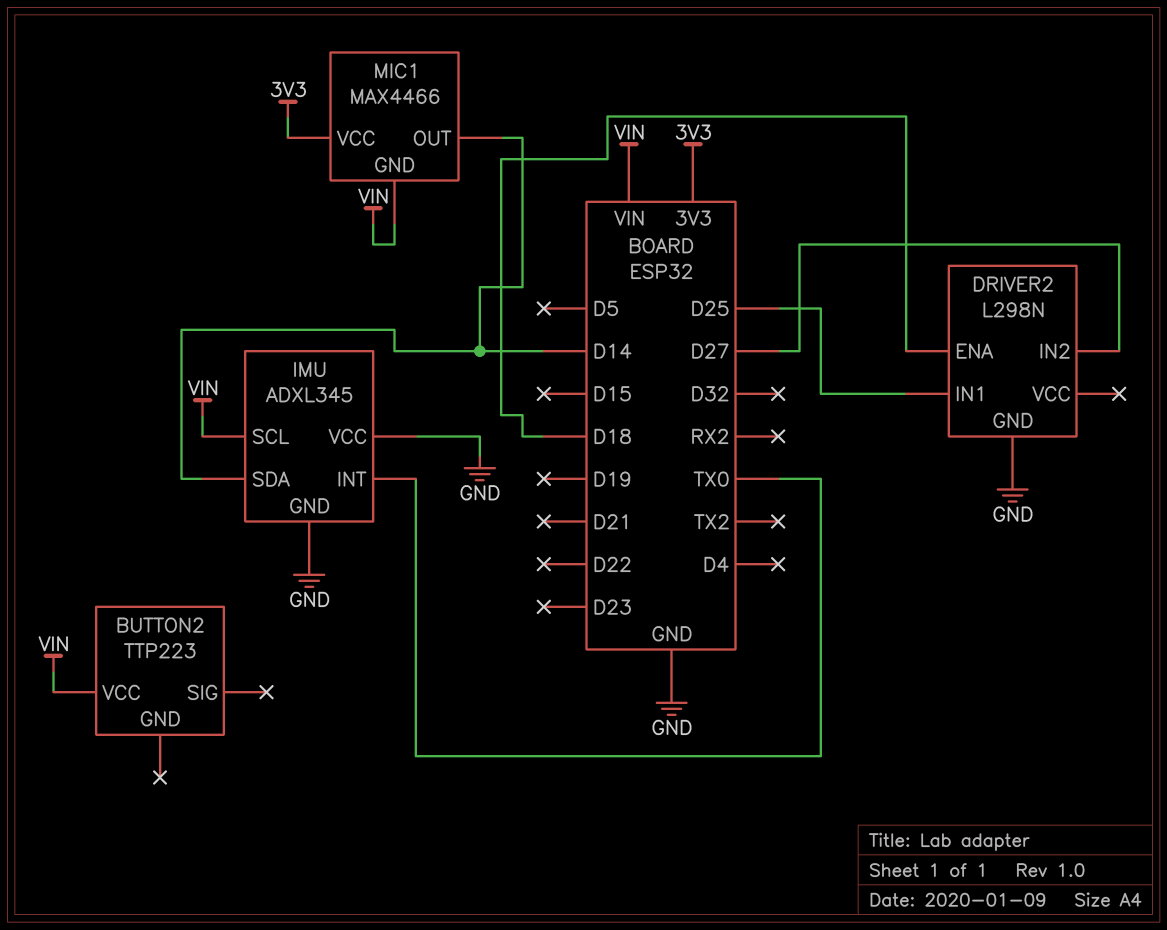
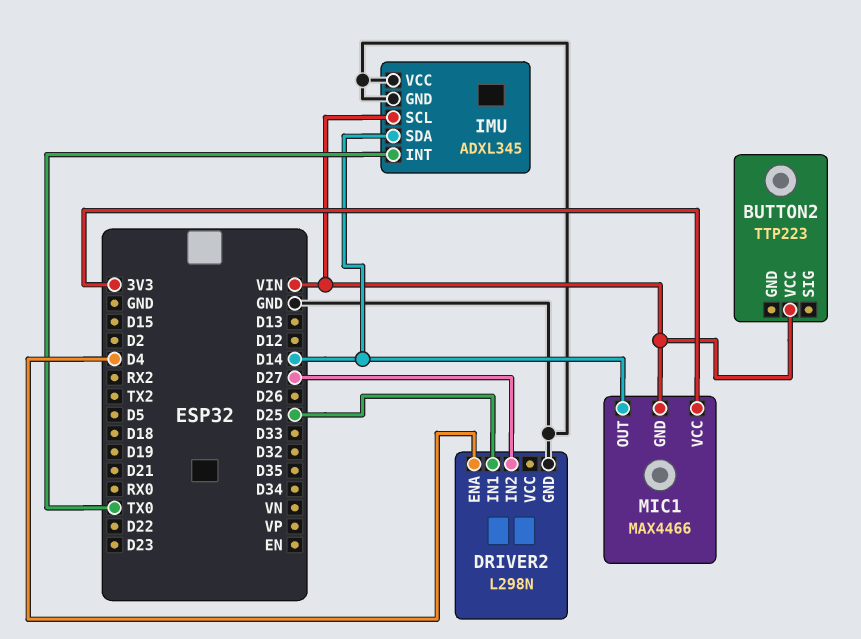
DRIVER2 pin ENA: D18 -> D4

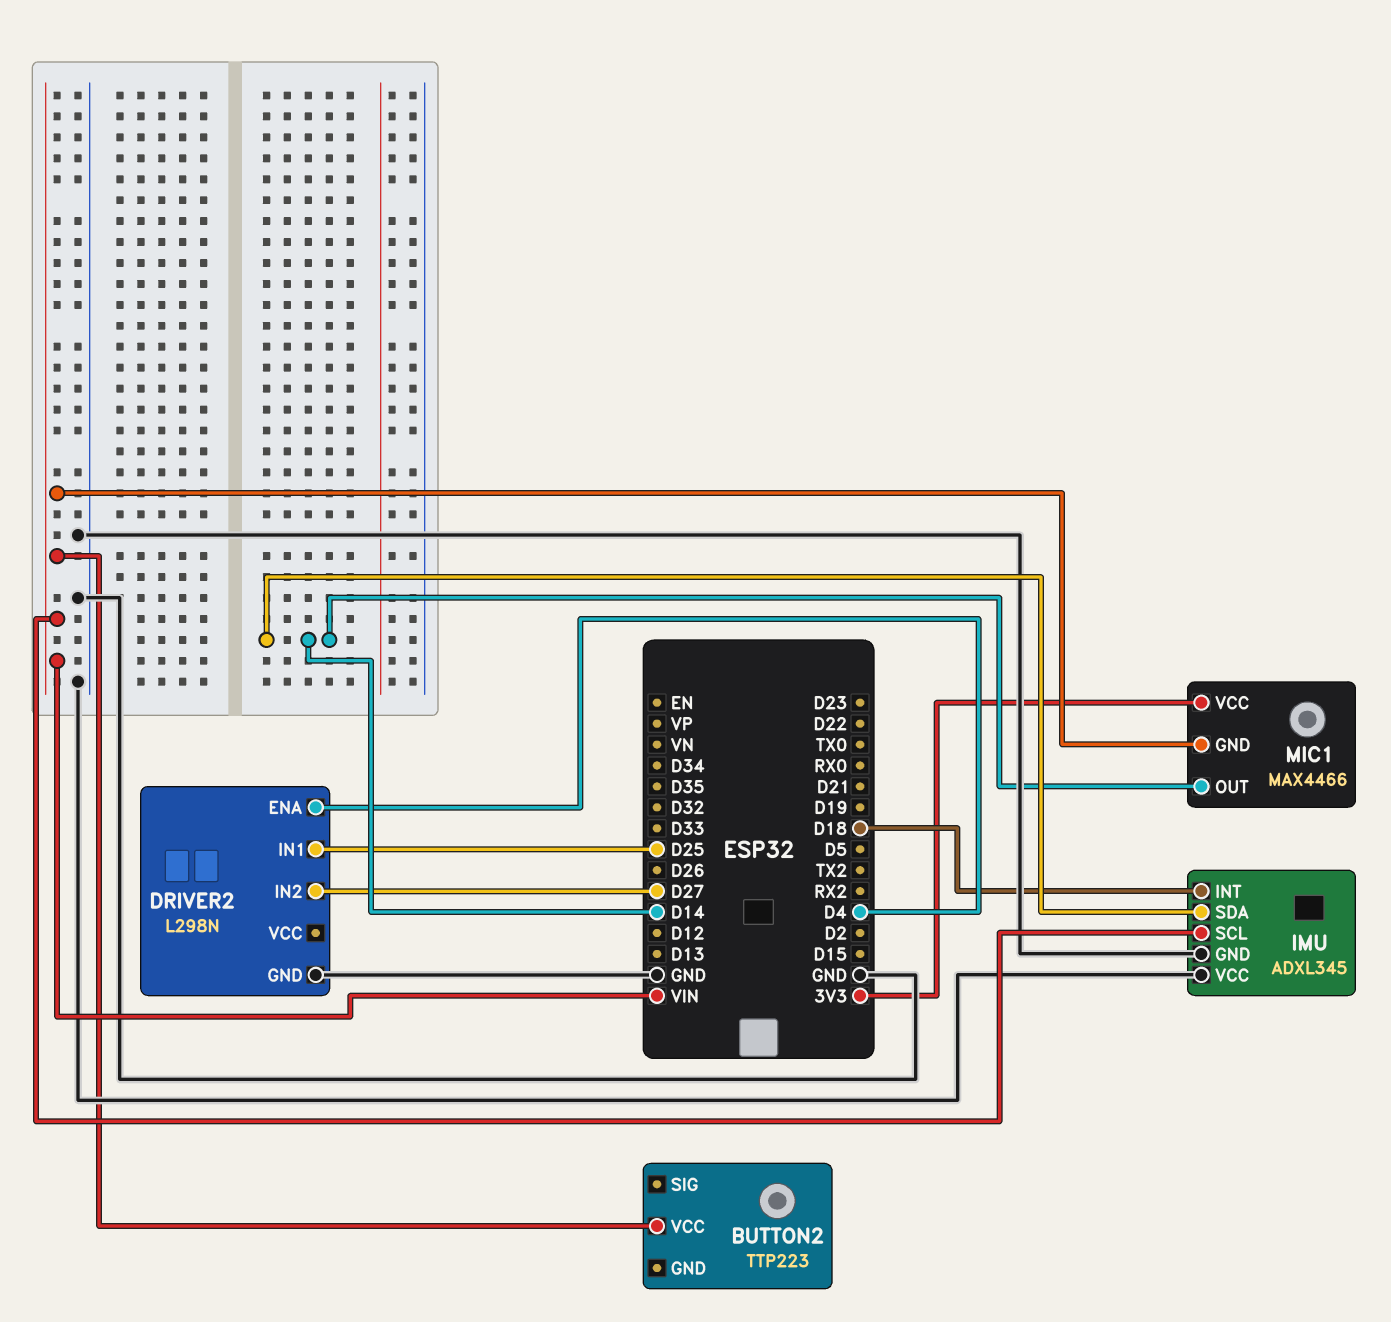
IMU pin INT: TX0 -> D18

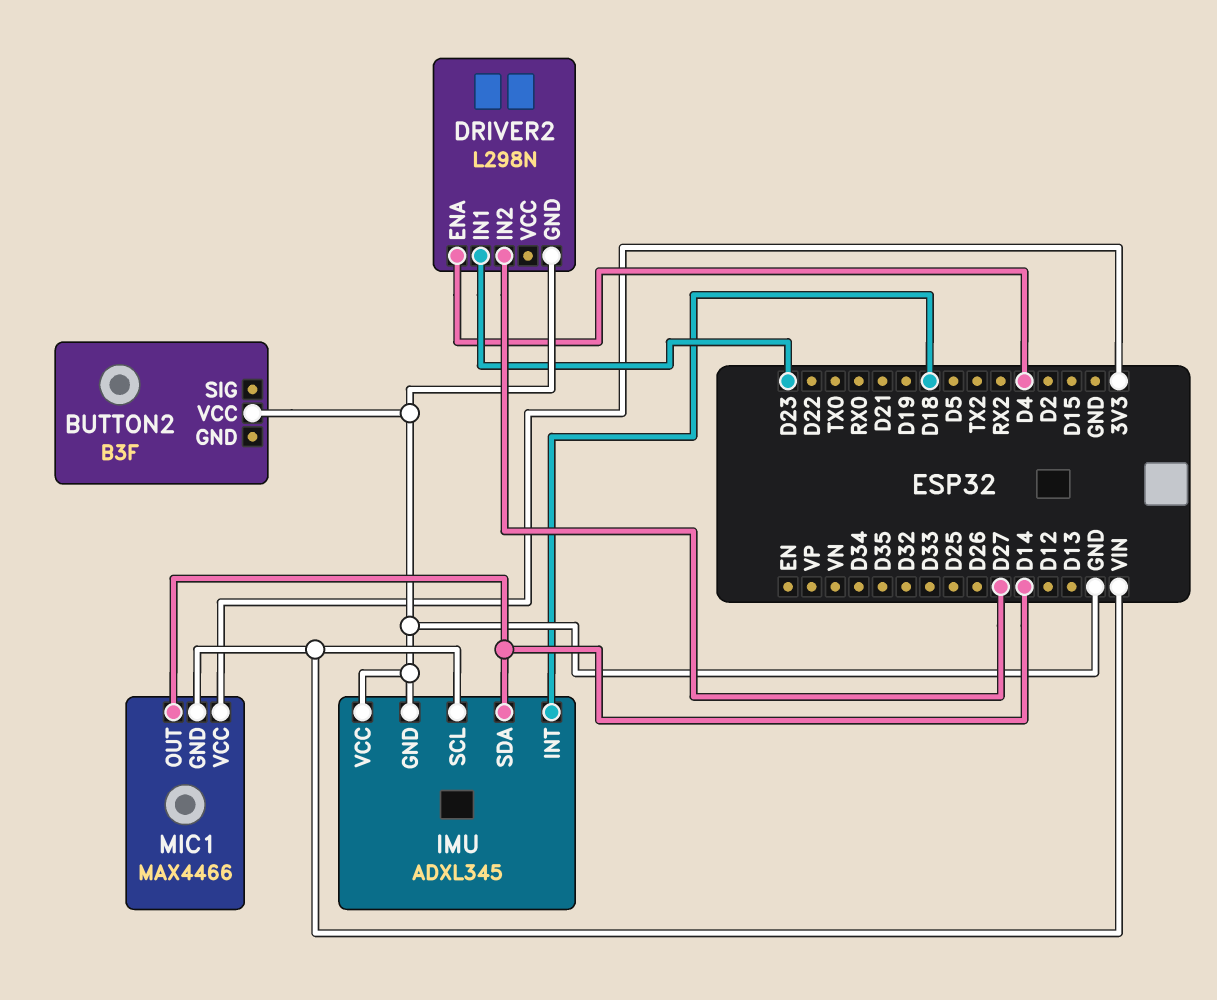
BUTTON2: TTP223 -> B3F
BUTTON2 pin VCC: VIN -> GND
DRIVER2 pin IN1: D25 -> D23

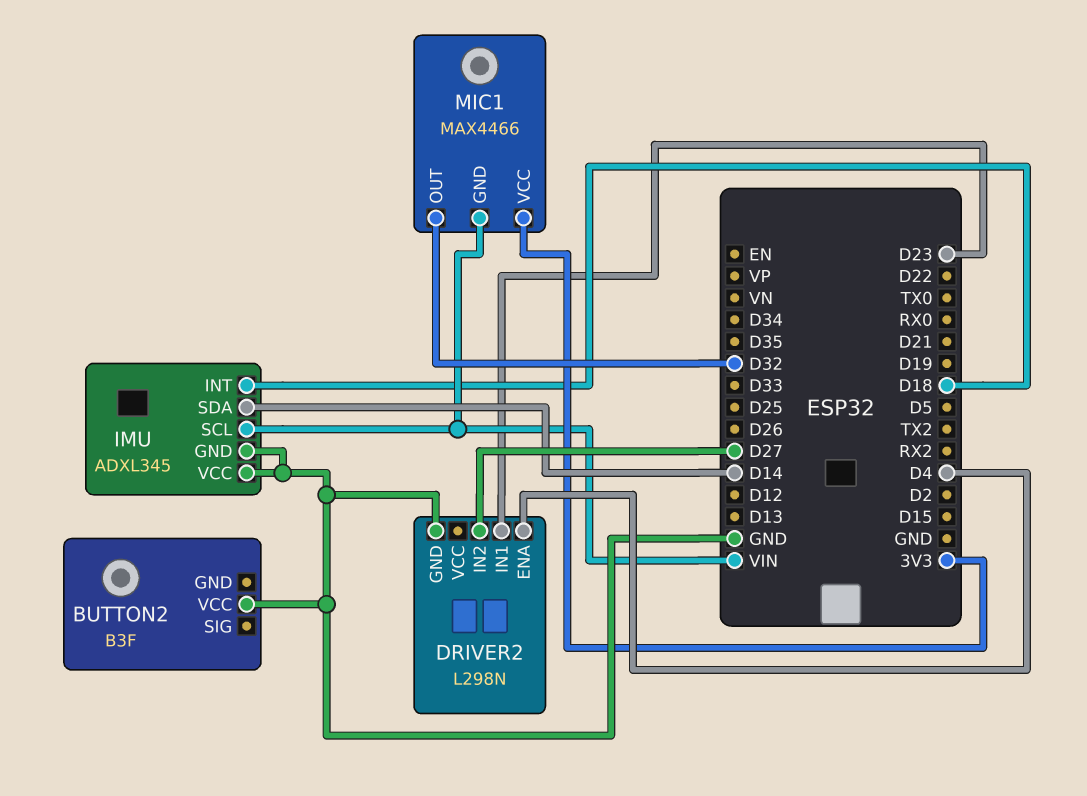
MIC1 pin OUT: D14 -> D32

